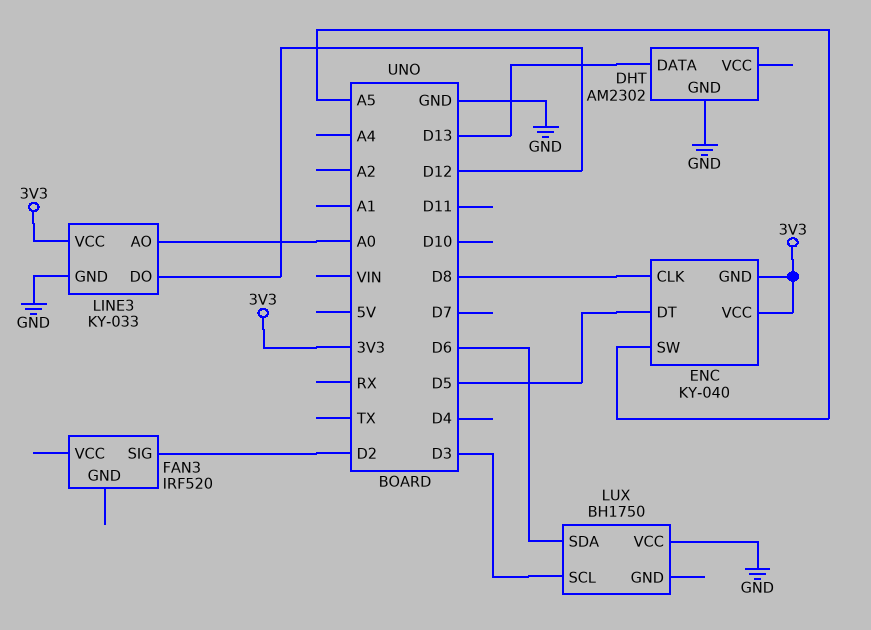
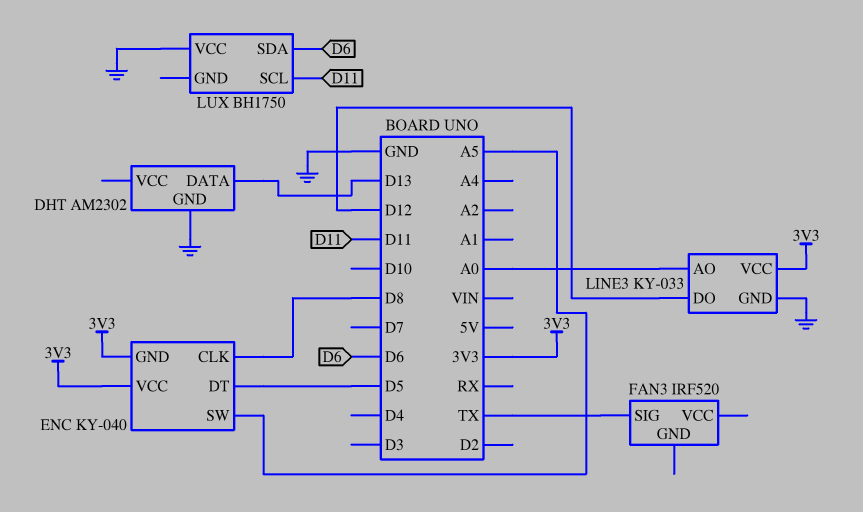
FAN3 pin SIG: D2 -> TX
LUX pin SCL: D3 -> D11

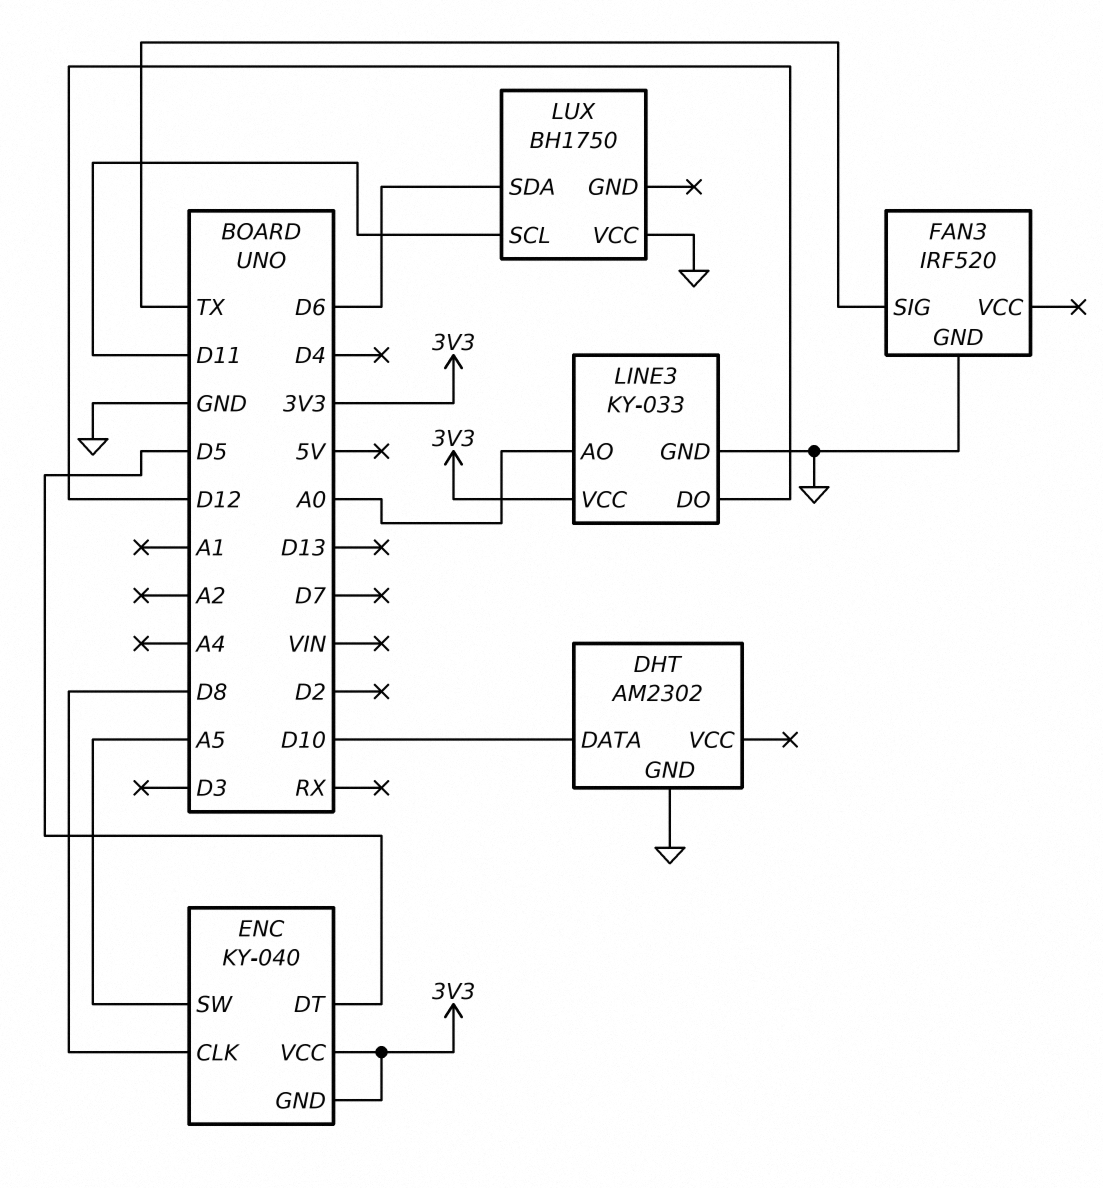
DHT pin DATA: D13 -> D10
FAN3 pin GND: none -> GND

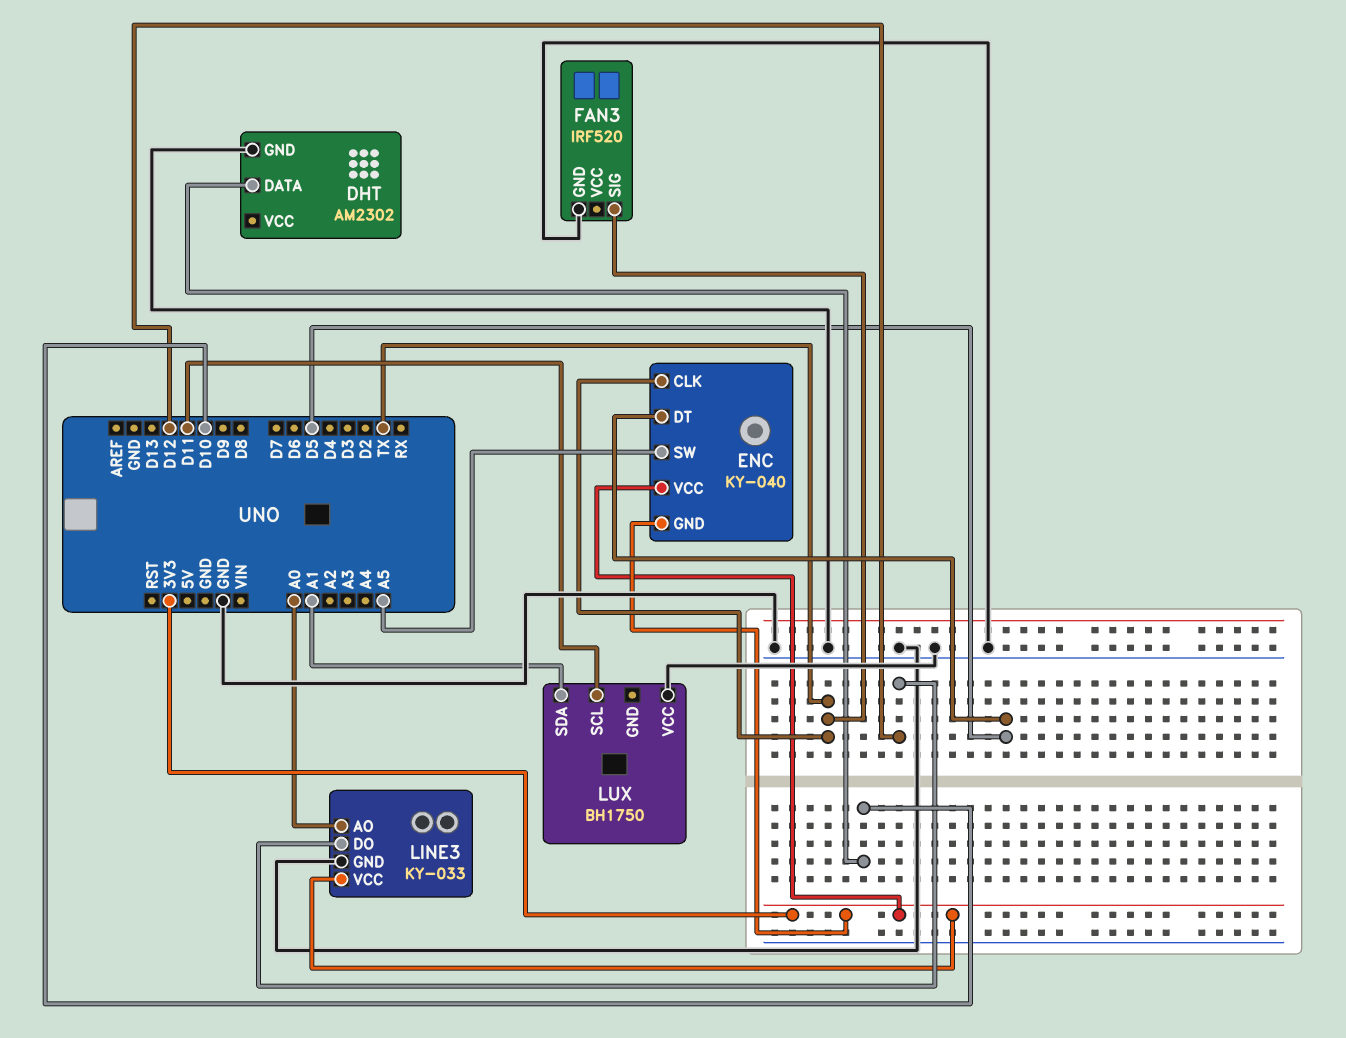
ENC pin CLK: D8 -> TX
LUX pin SDA: D6 -> A1

